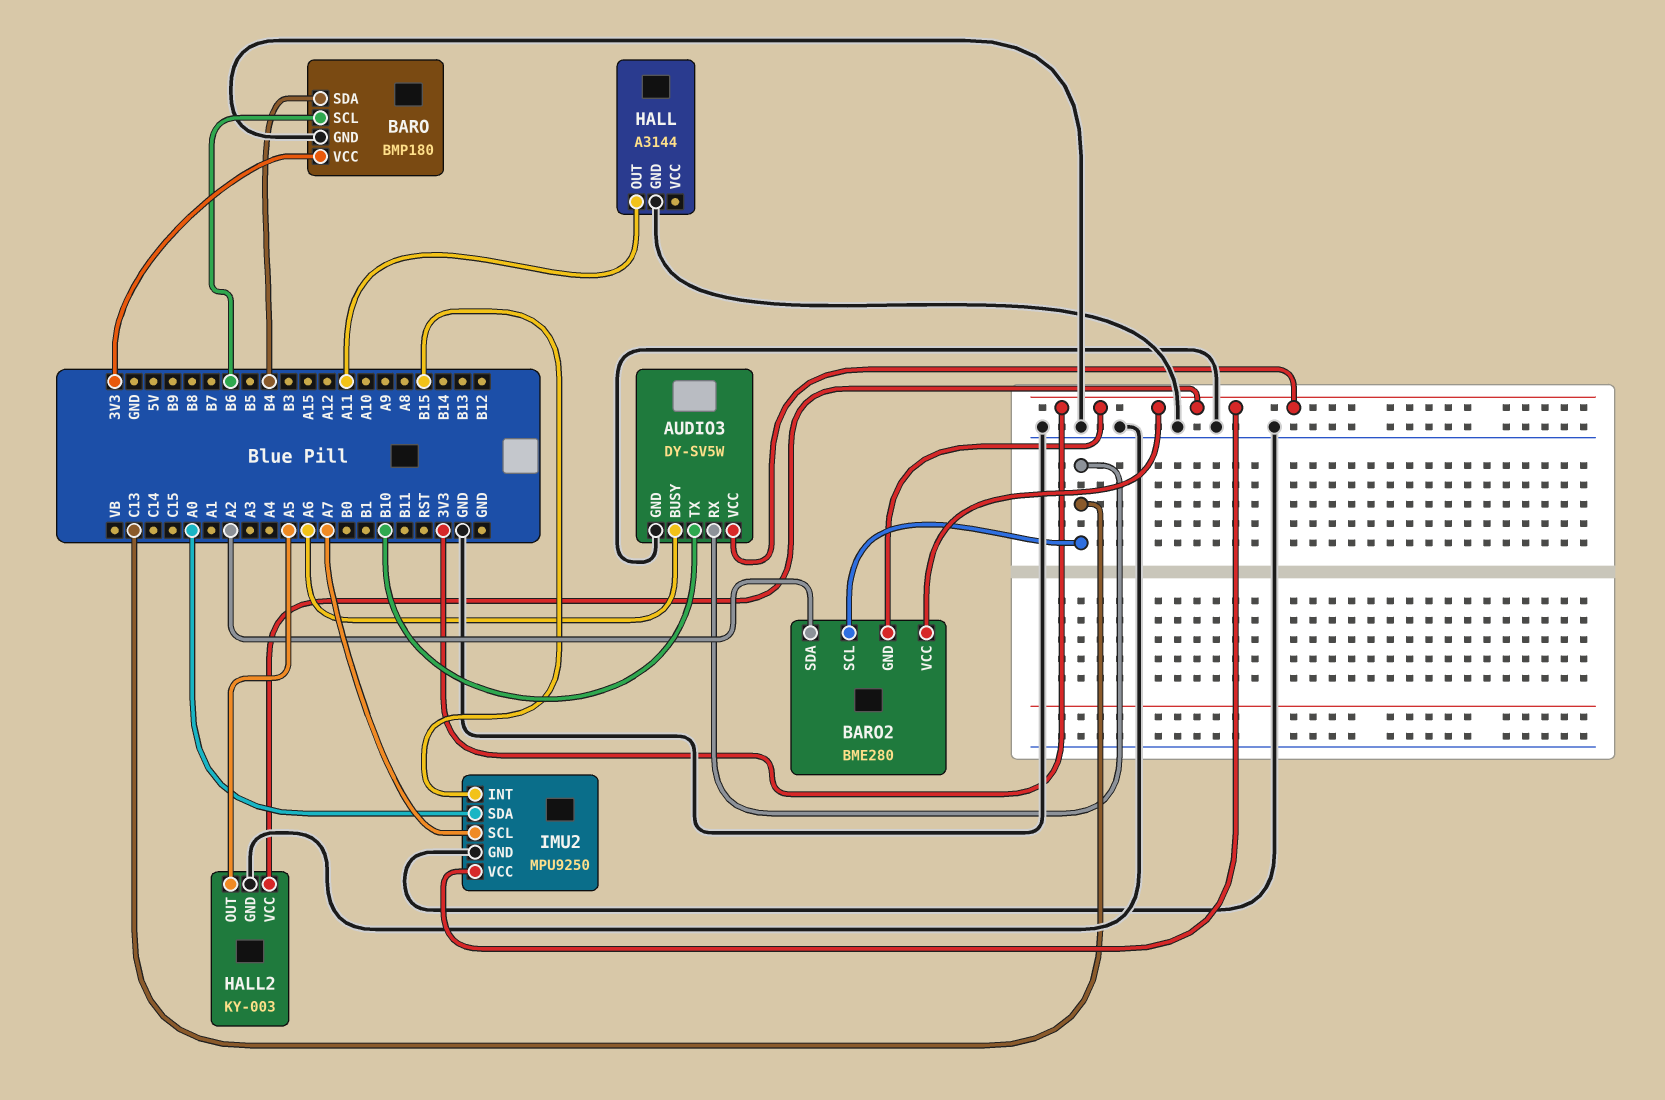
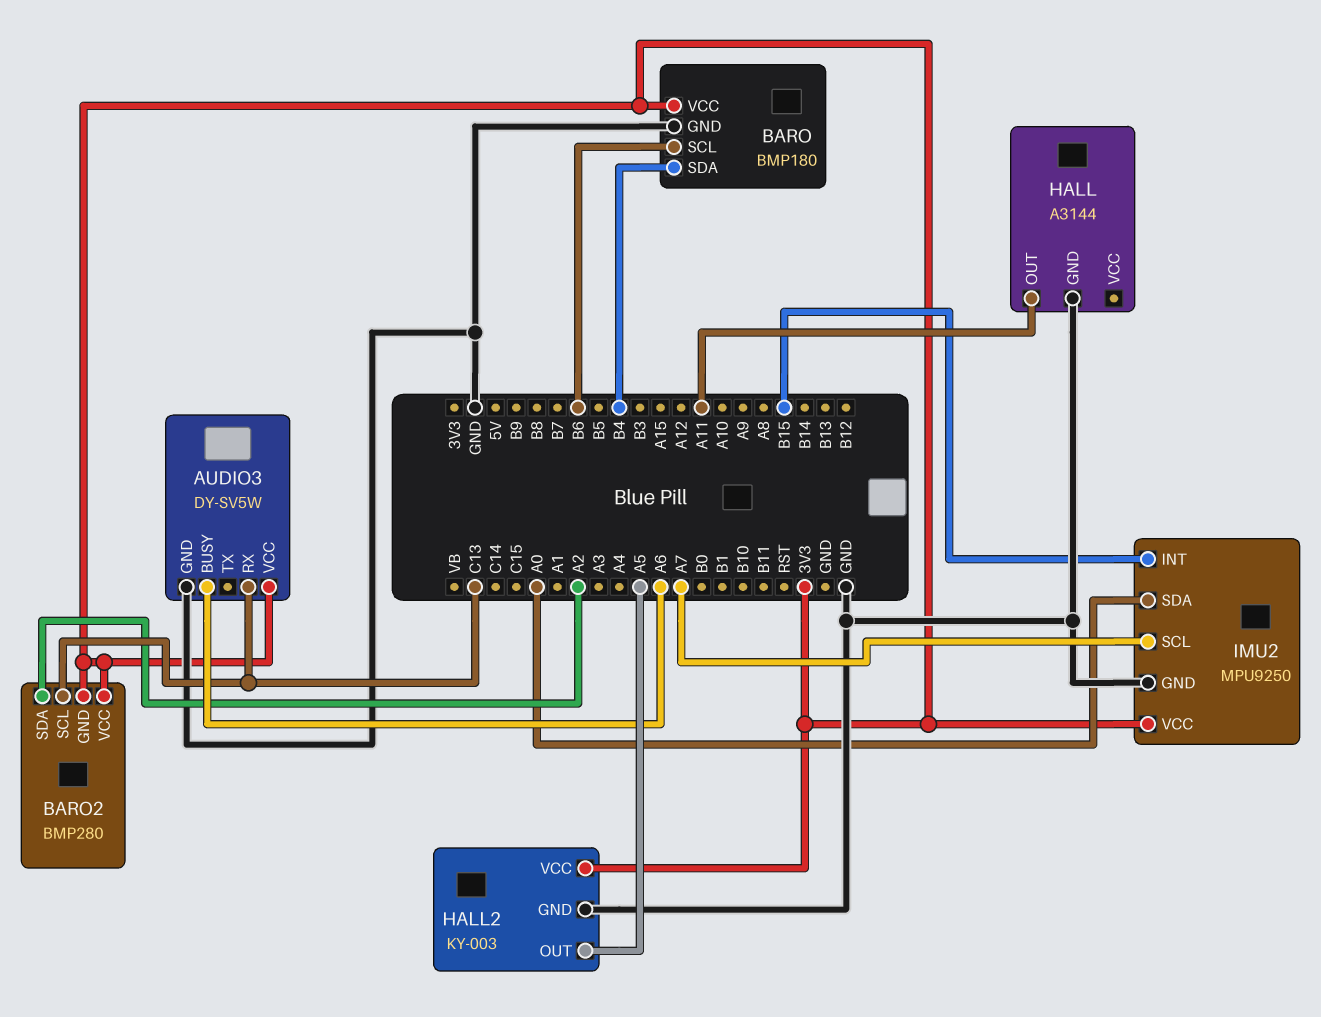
AUDIO3 pin TX: B10 -> none
BARO2: BME280 -> BMP280

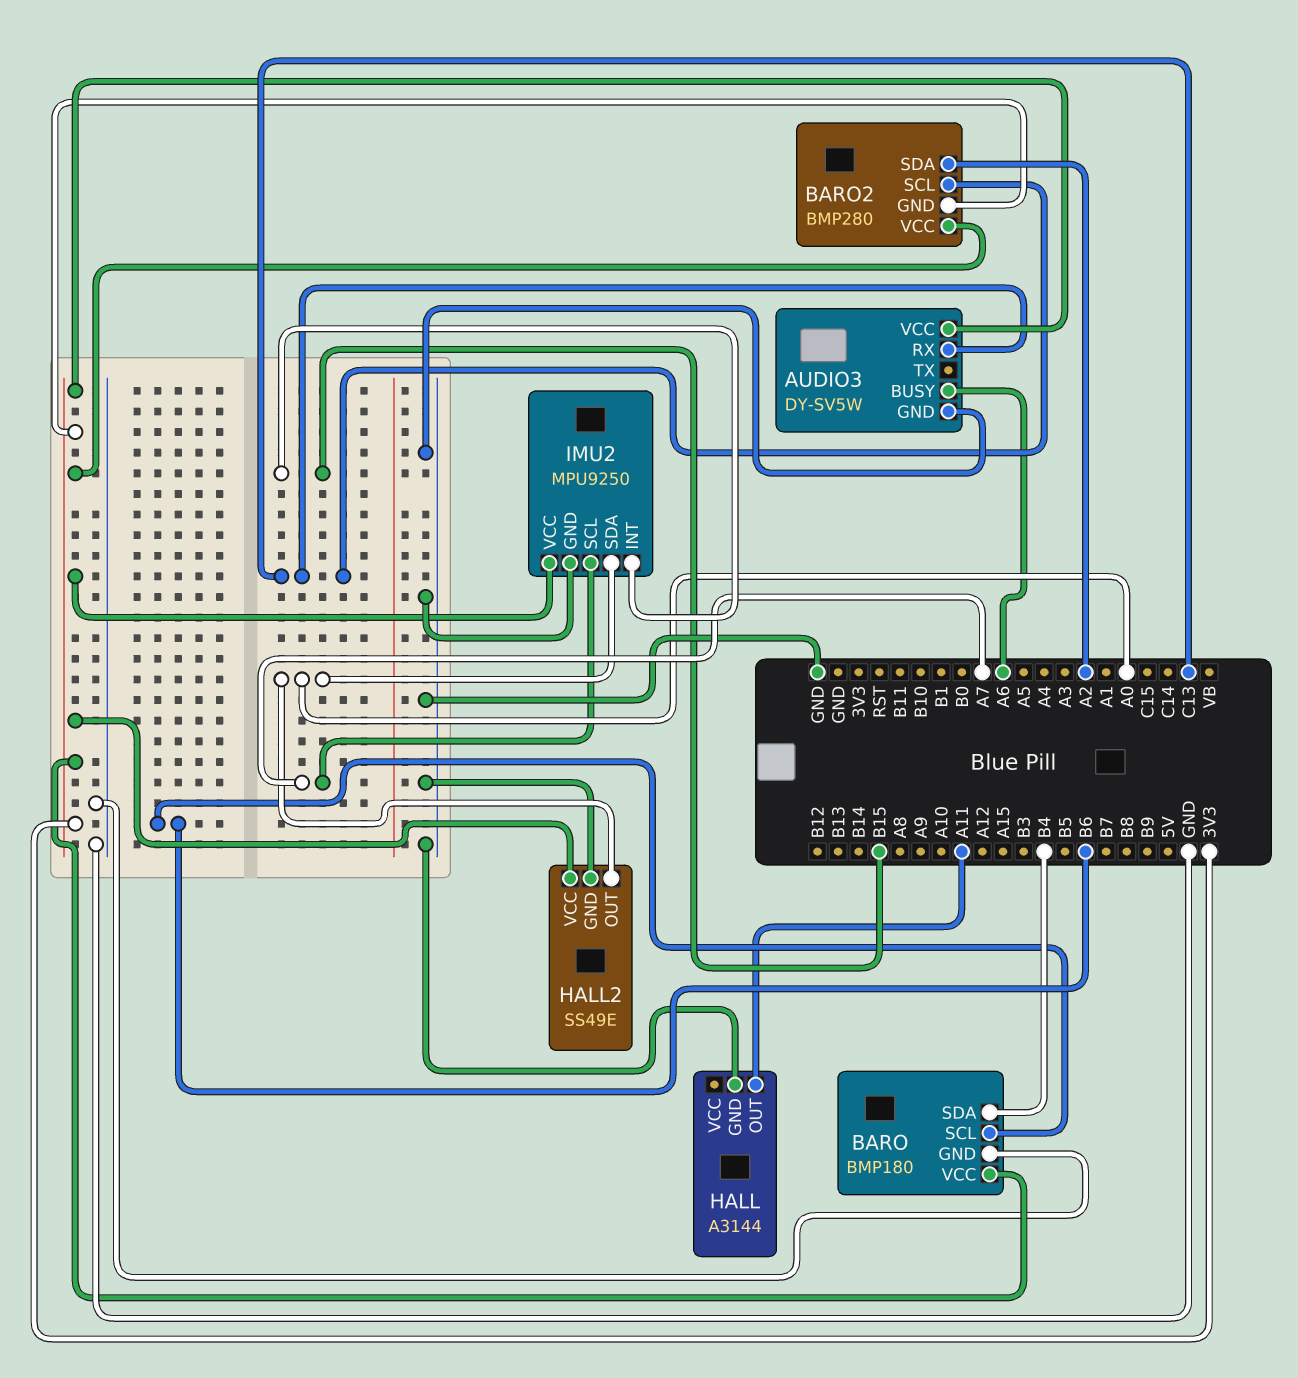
HALL2: KY-003 -> SS49E
HALL2 pin OUT: A5 -> A0

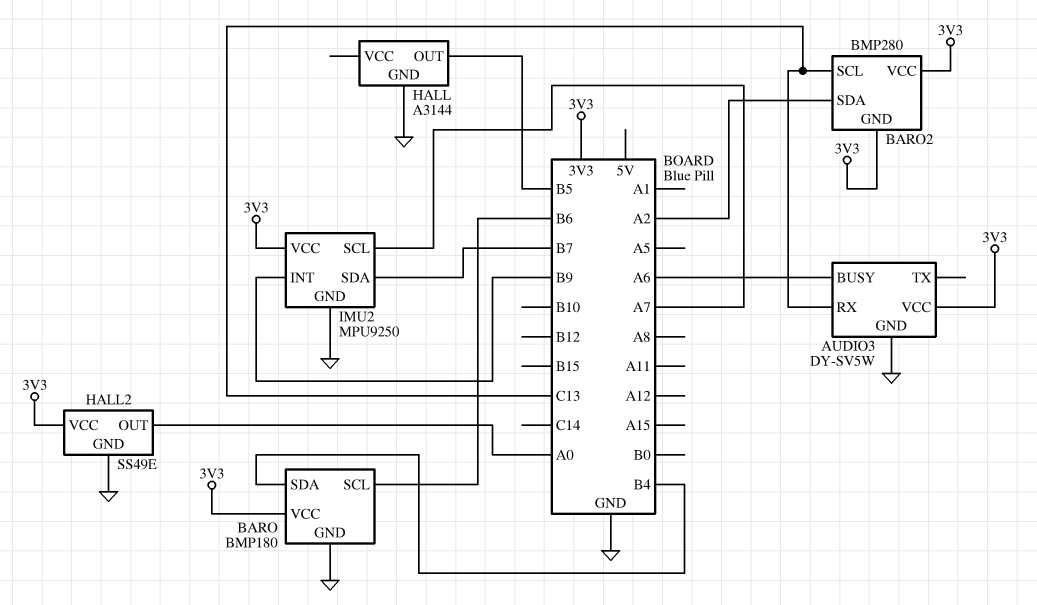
HALL pin OUT: A11 -> B5
IMU2 pin INT: B15 -> B9
IMU2 pin SDA: A0 -> B7

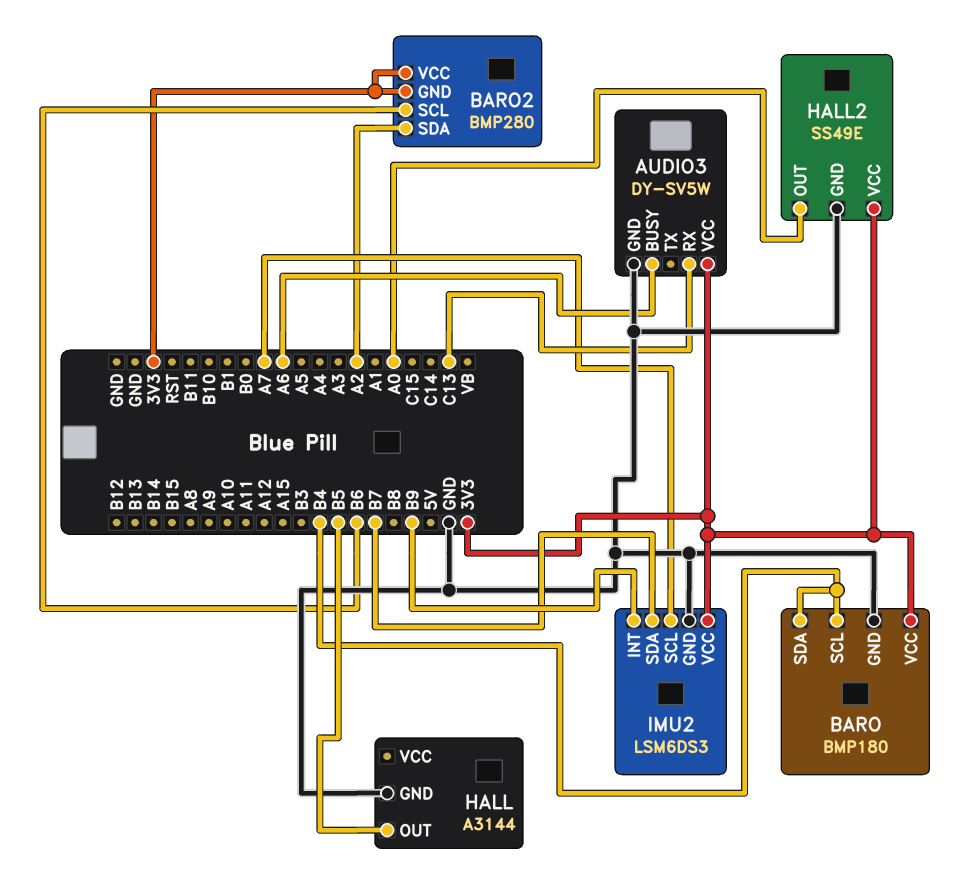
BARO pin SCL: B6 -> B4
BARO2 pin SCL: C13 -> B6
IMU2: MPU9250 -> LSM6DS3

